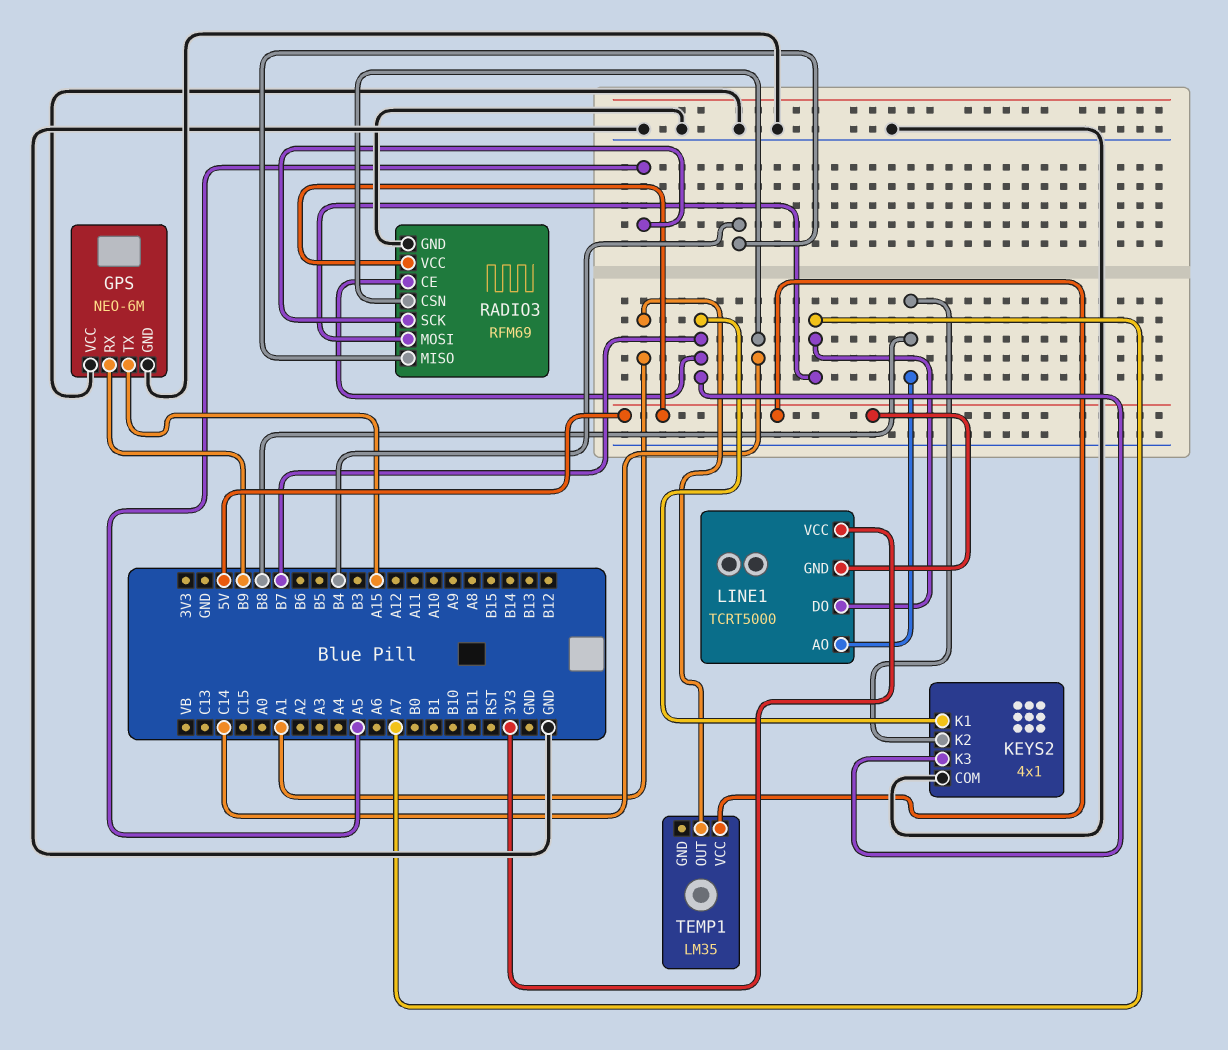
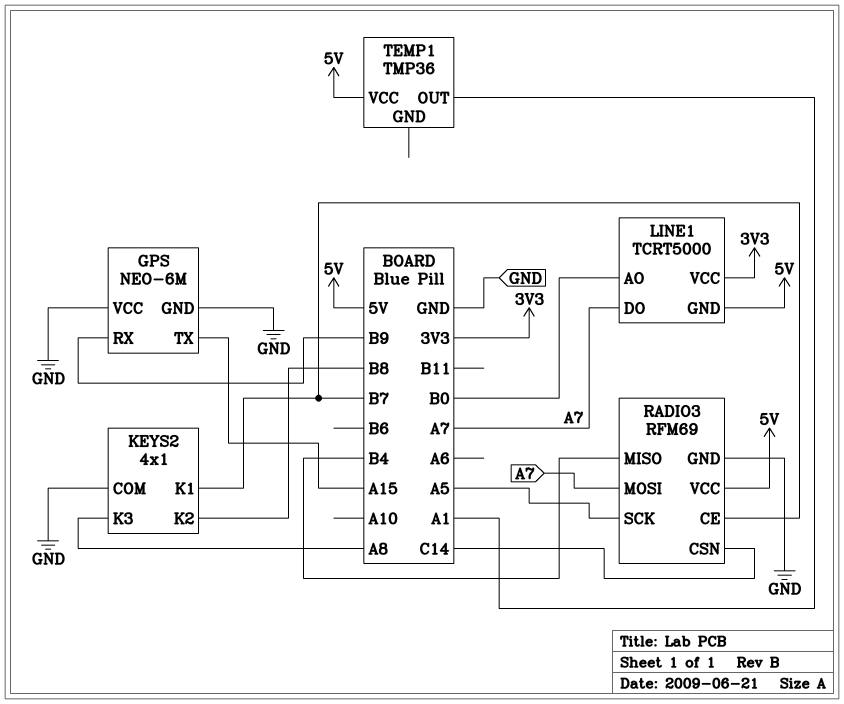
KEYS2 pin K3: B7 -> A8
LINE1 pin AO: B8 -> B0
TEMP1: LM35 -> TMP36

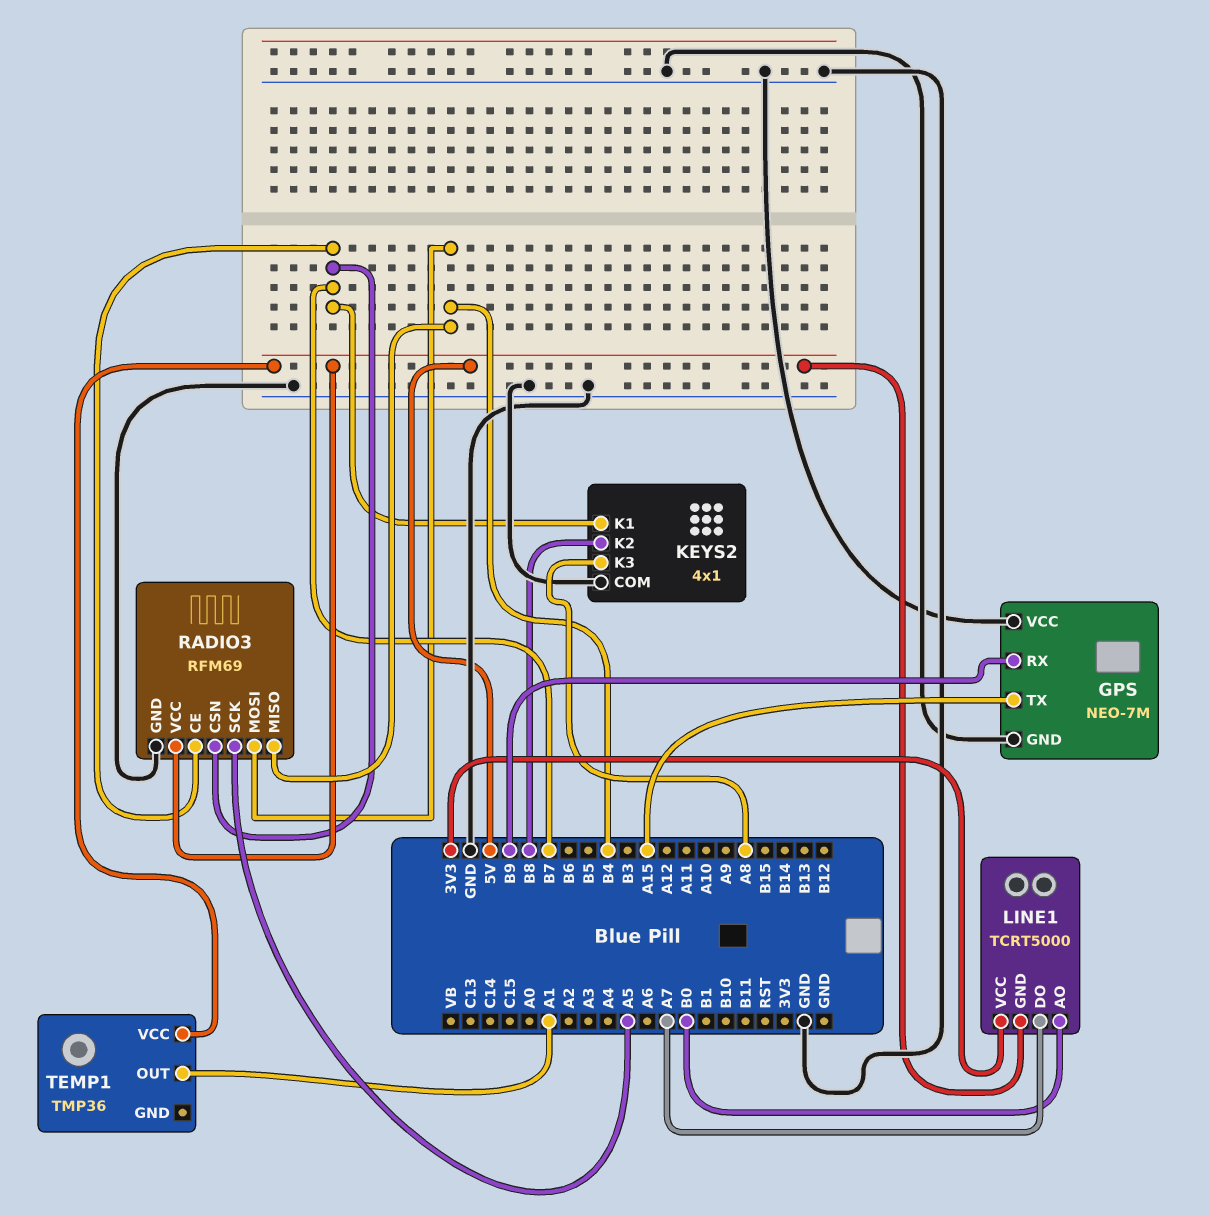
GPS: NEO-6M -> NEO-7M
RADIO3 pin CSN: C14 -> B7
RADIO3 pin MOSI: A7 -> B4

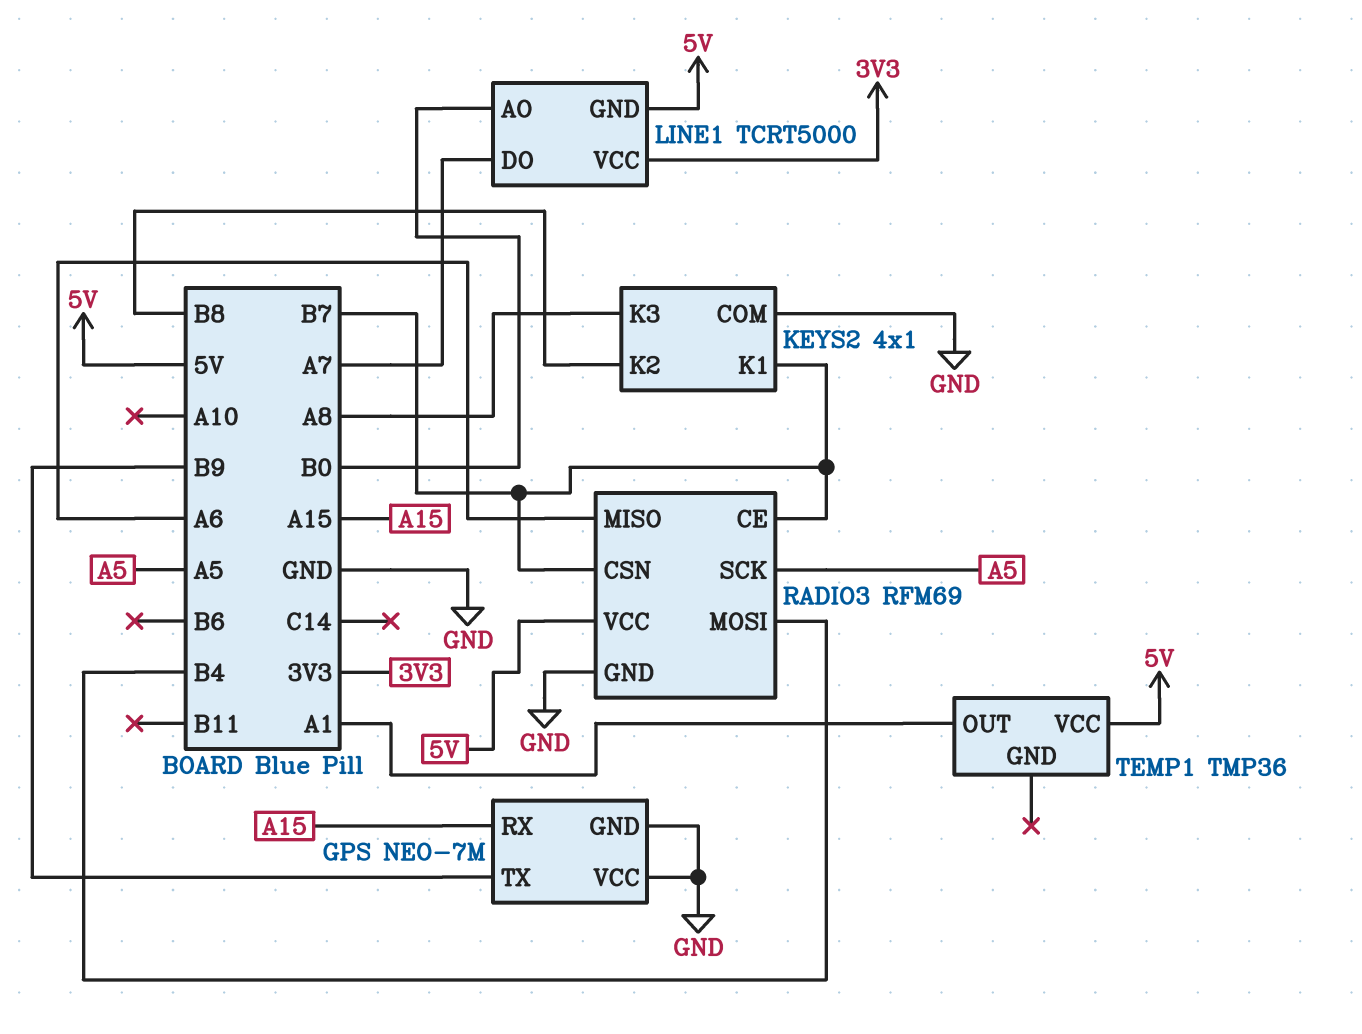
GPS pin RX: B9 -> A15
GPS pin TX: A15 -> B9
RADIO3 pin MISO: B4 -> A6

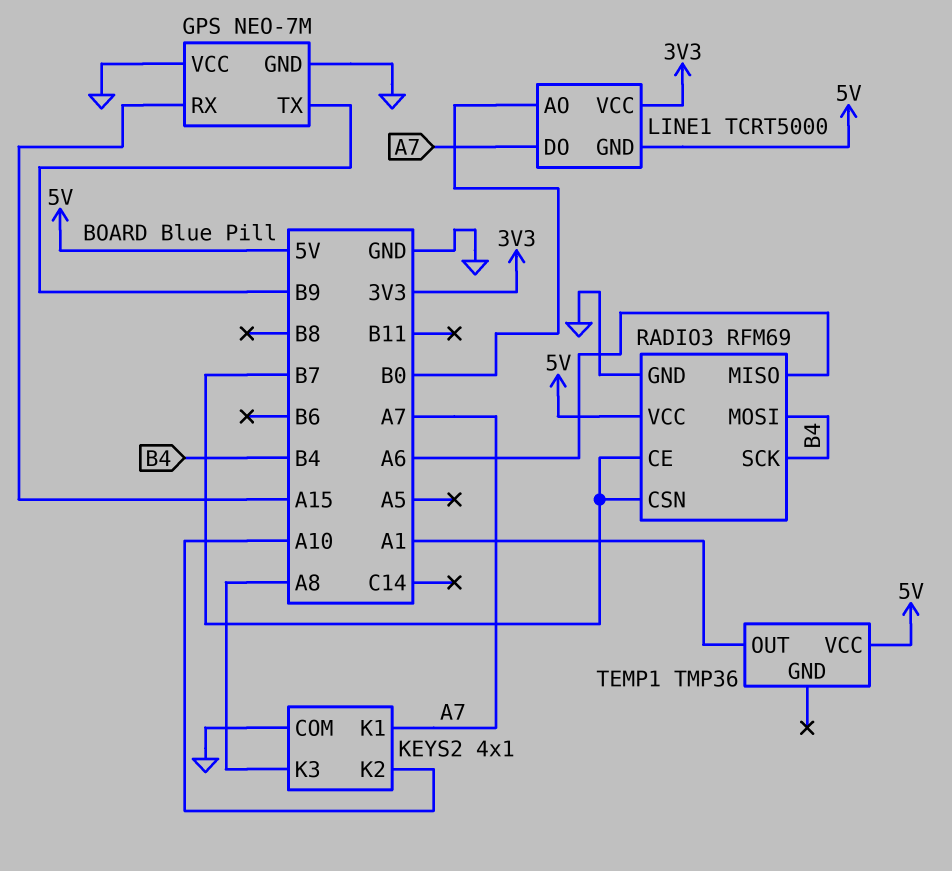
KEYS2 pin K1: B7 -> A7
KEYS2 pin K2: B8 -> A10
RADIO3 pin SCK: A5 -> B4

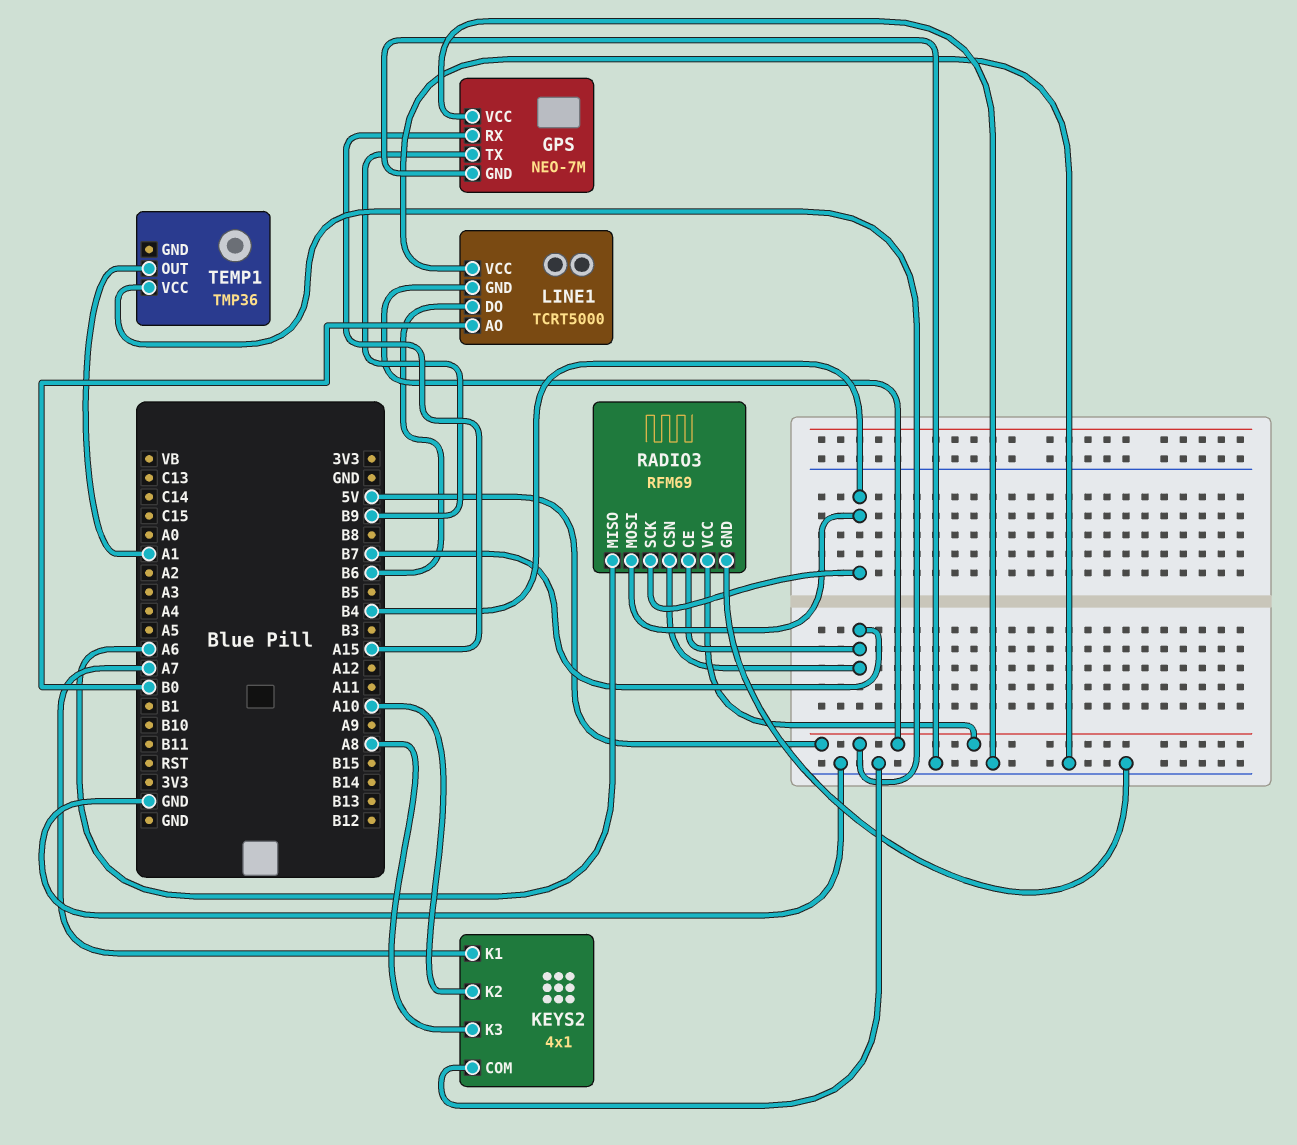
LINE1 pin DO: A7 -> B6
LINE1 pin VCC: 3V3 -> GND

